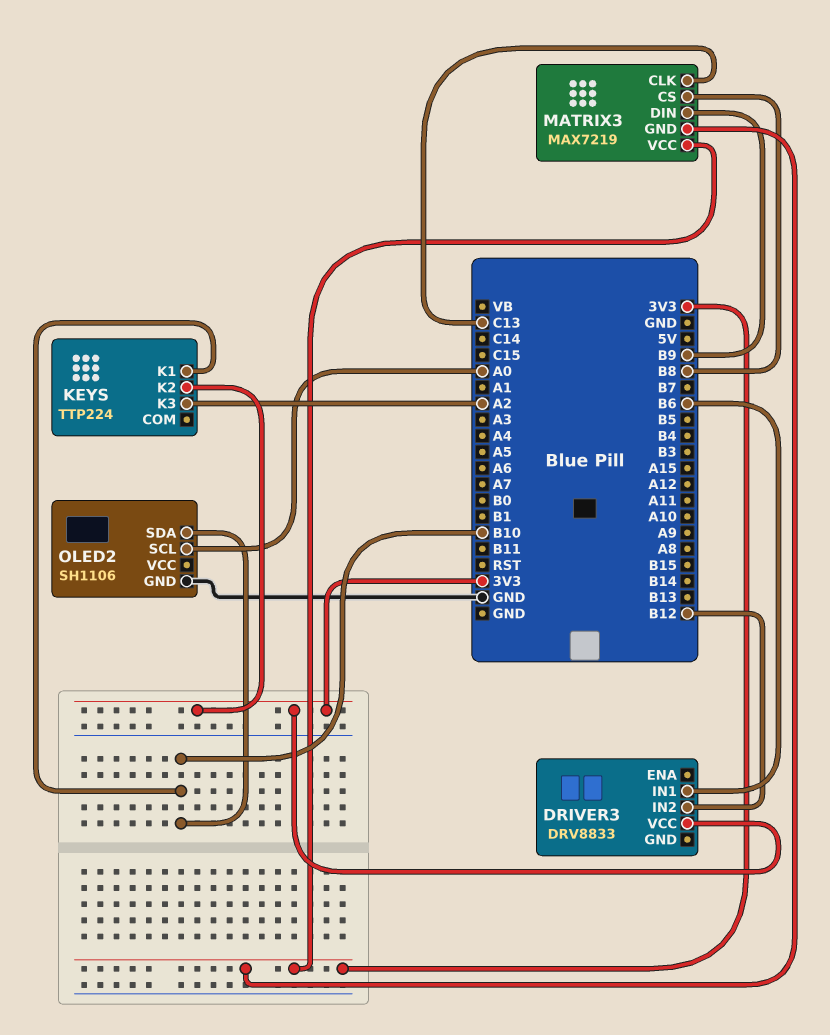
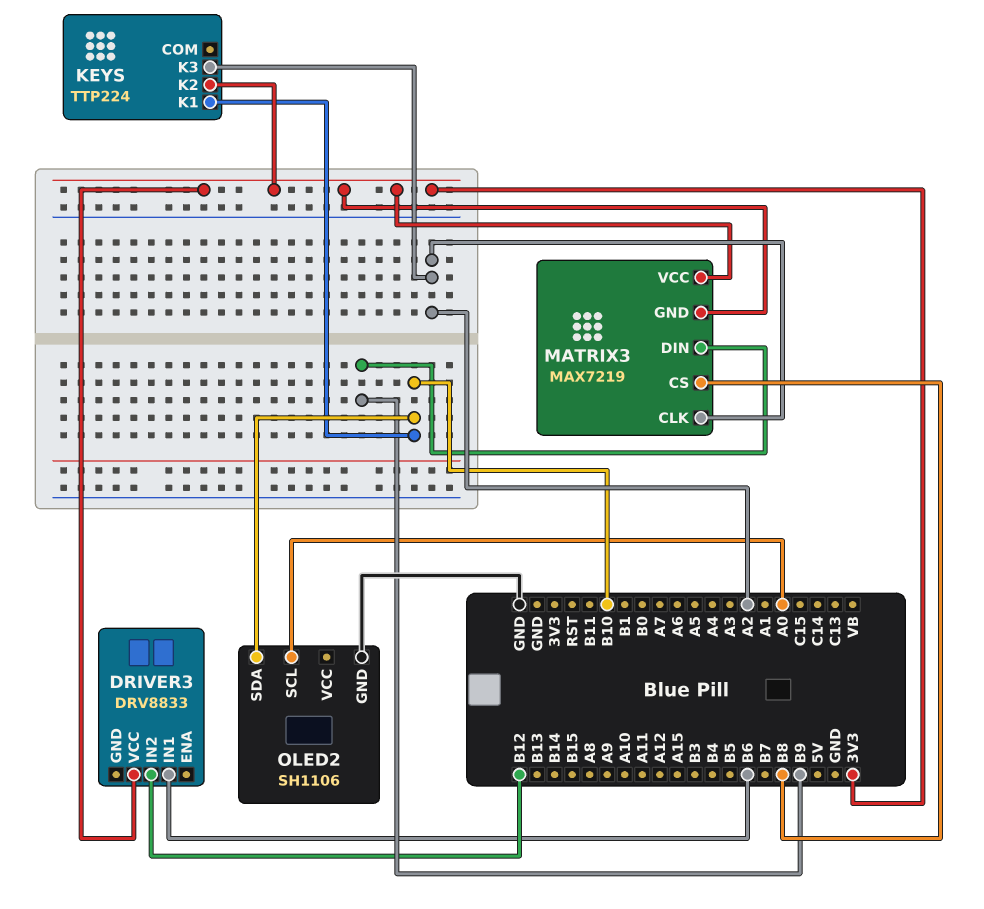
MATRIX3 pin CLK: C13 -> A2

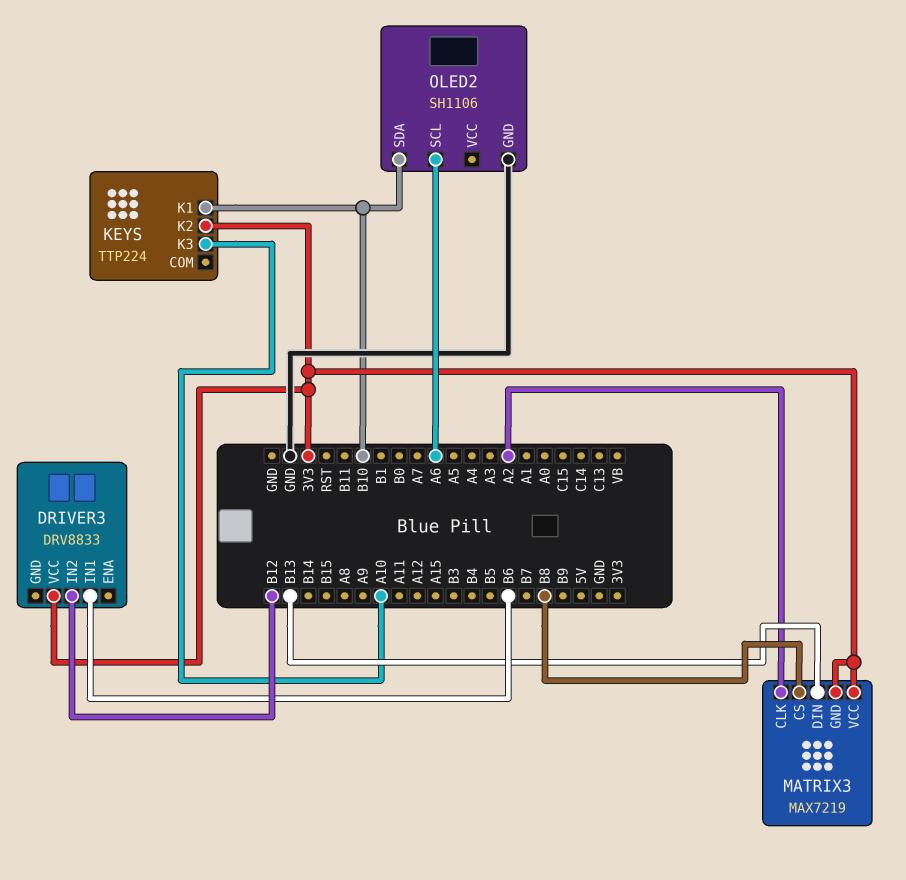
KEYS pin K3: A2 -> A10
MATRIX3 pin DIN: B9 -> B13
OLED2 pin SCL: A0 -> A6

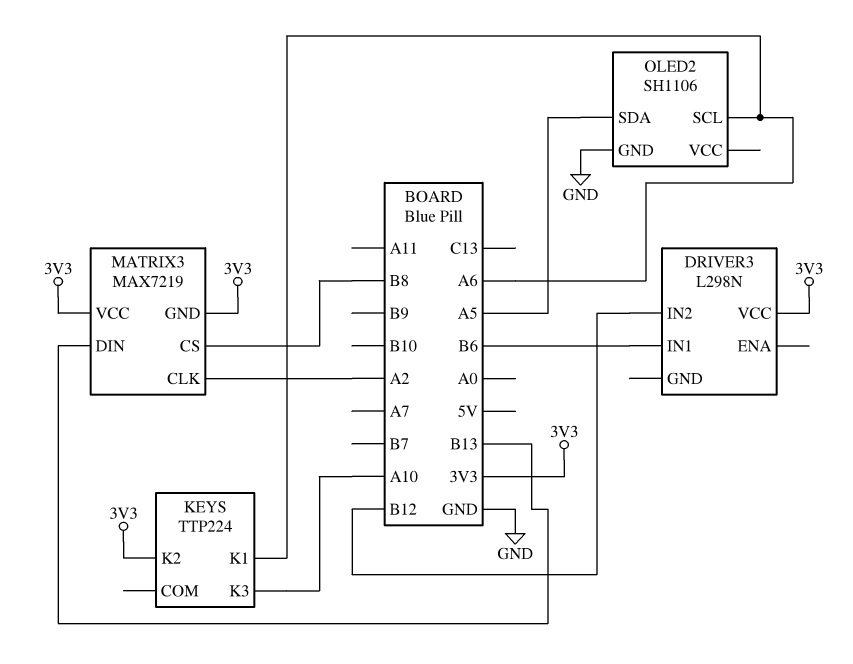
DRIVER3: DRV8833 -> L298N
KEYS pin K1: B10 -> A6
OLED2 pin SDA: B10 -> A5

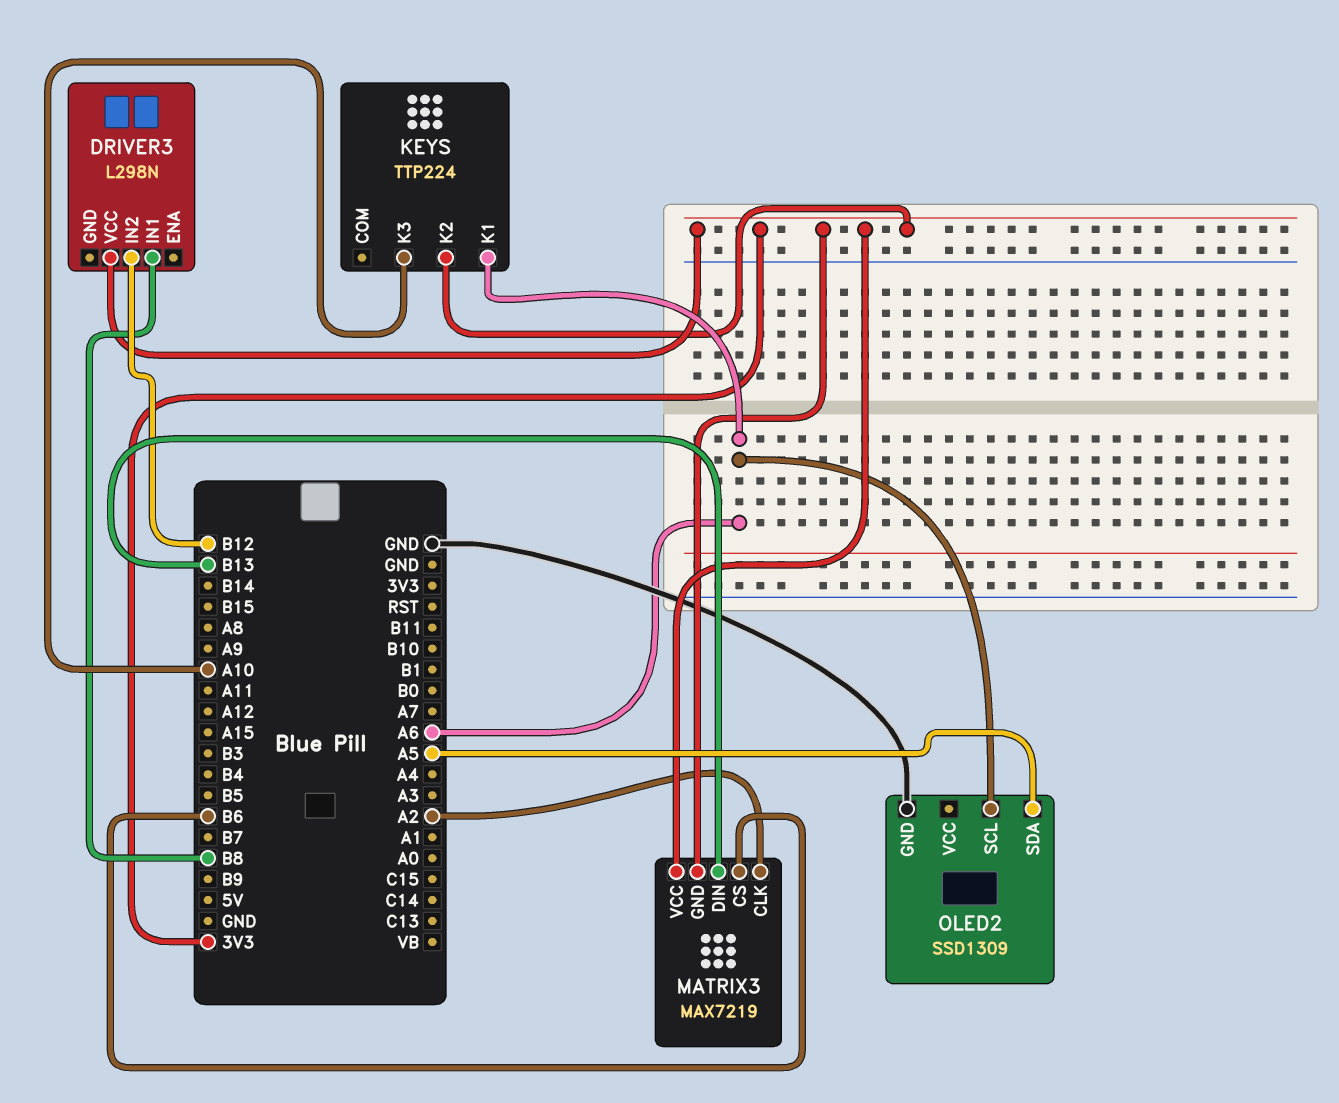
DRIVER3 pin IN1: B6 -> B8
MATRIX3 pin CS: B8 -> B6
OLED2: SH1106 -> SSD1309

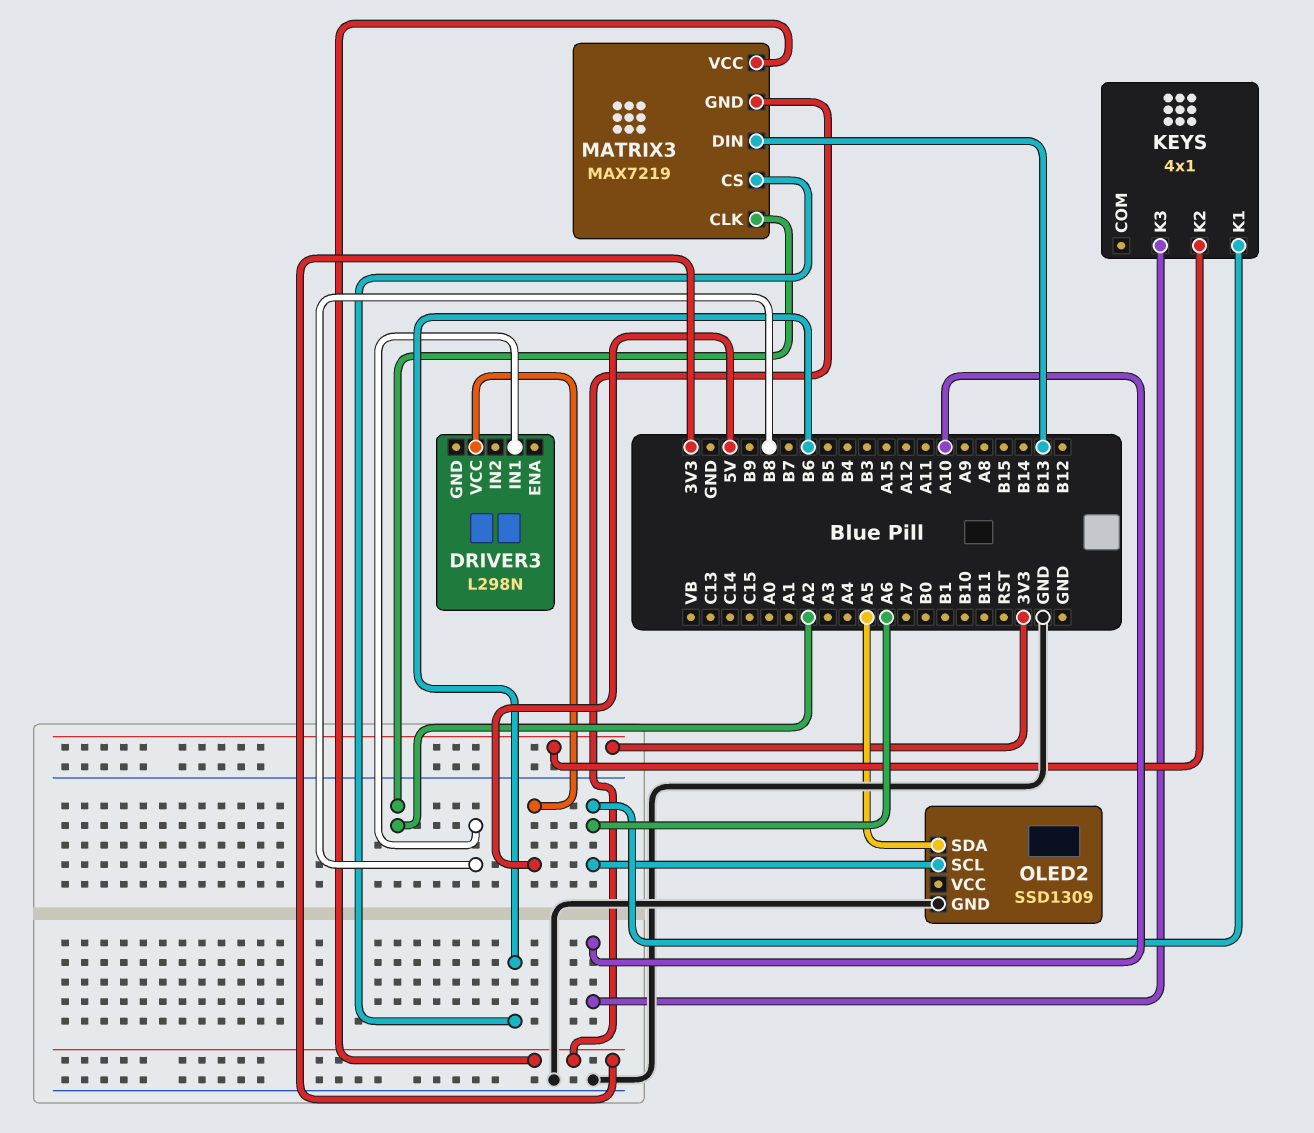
DRIVER3 pin IN2: B12 -> none
DRIVER3 pin VCC: 3V3 -> 5V
KEYS: TTP224 -> 4x1

